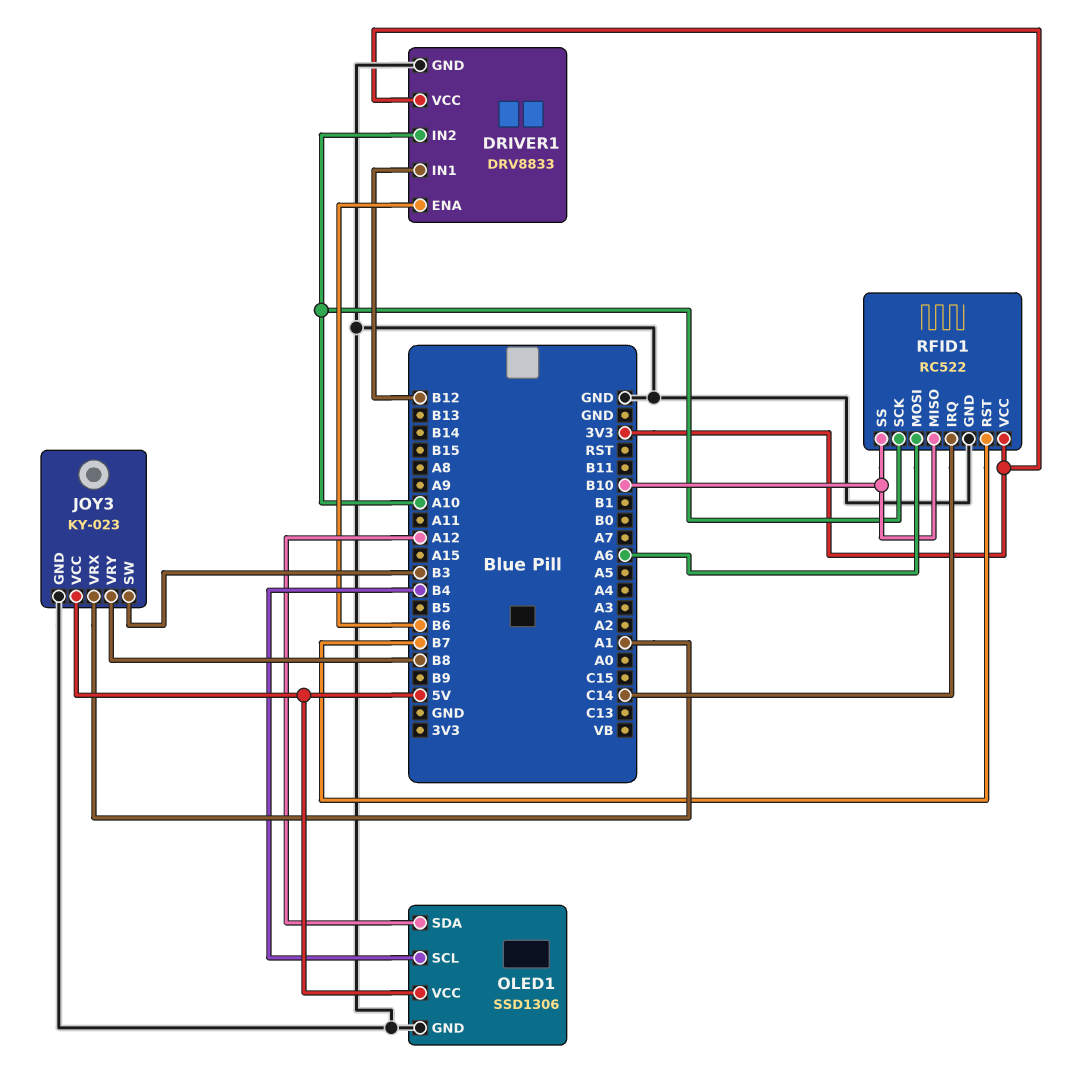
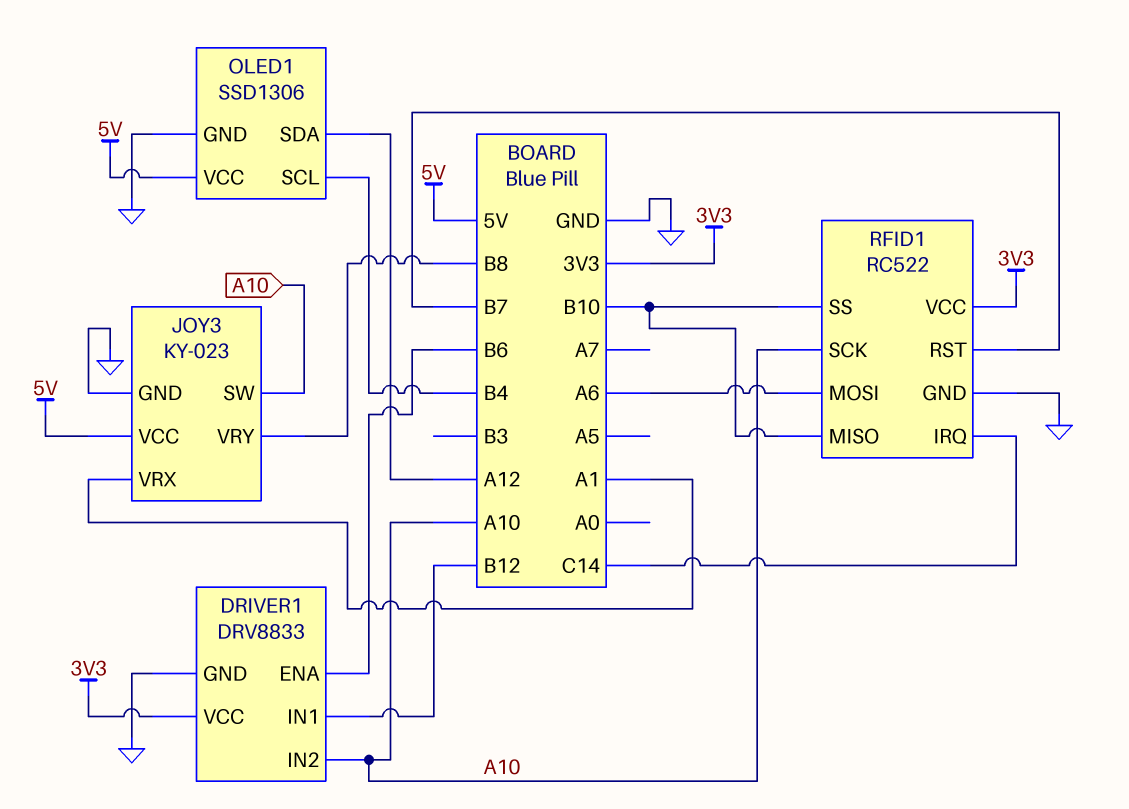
JOY3 pin SW: B3 -> A10

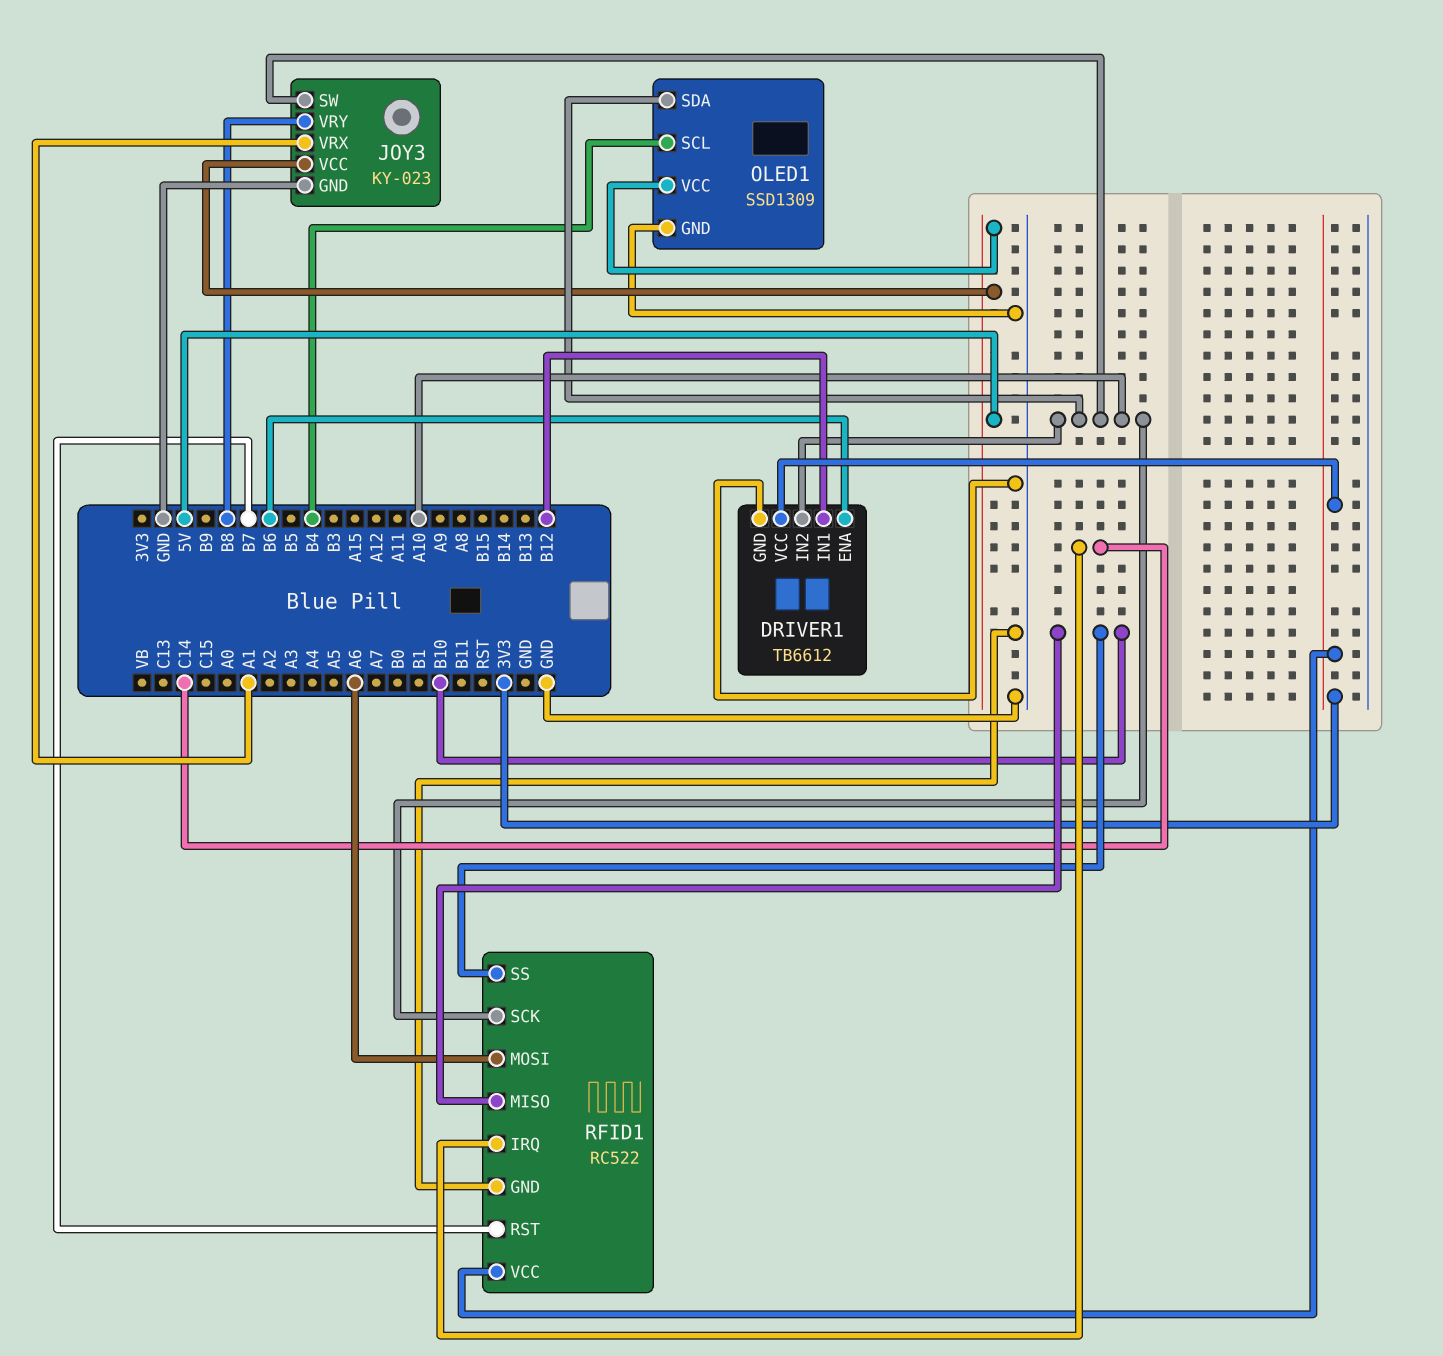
DRIVER1: DRV8833 -> TB6612
OLED1: SSD1306 -> SSD1309
OLED1 pin SDA: A12 -> A10

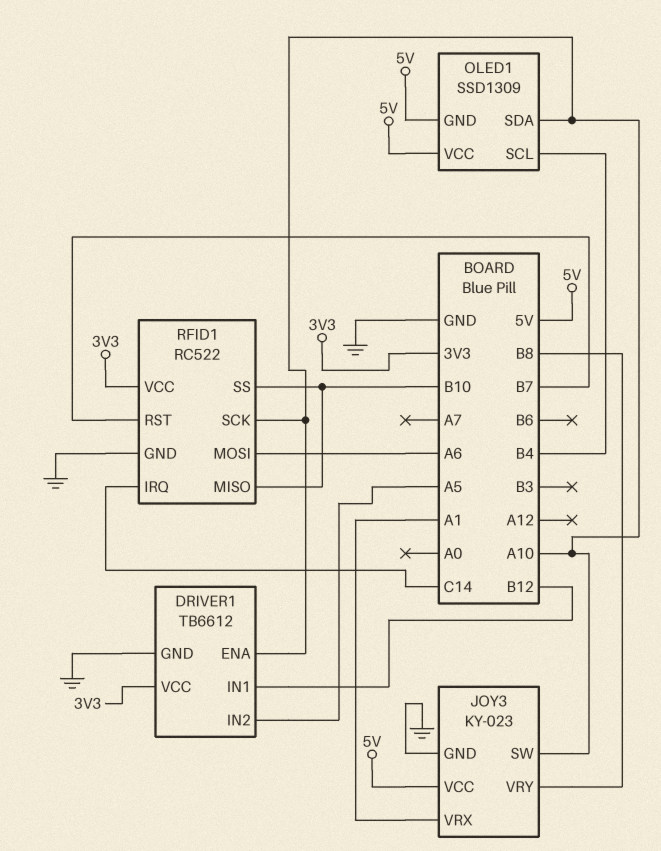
DRIVER1 pin ENA: B6 -> A10
DRIVER1 pin IN2: A10 -> A5
OLED1 pin GND: GND -> 5V

